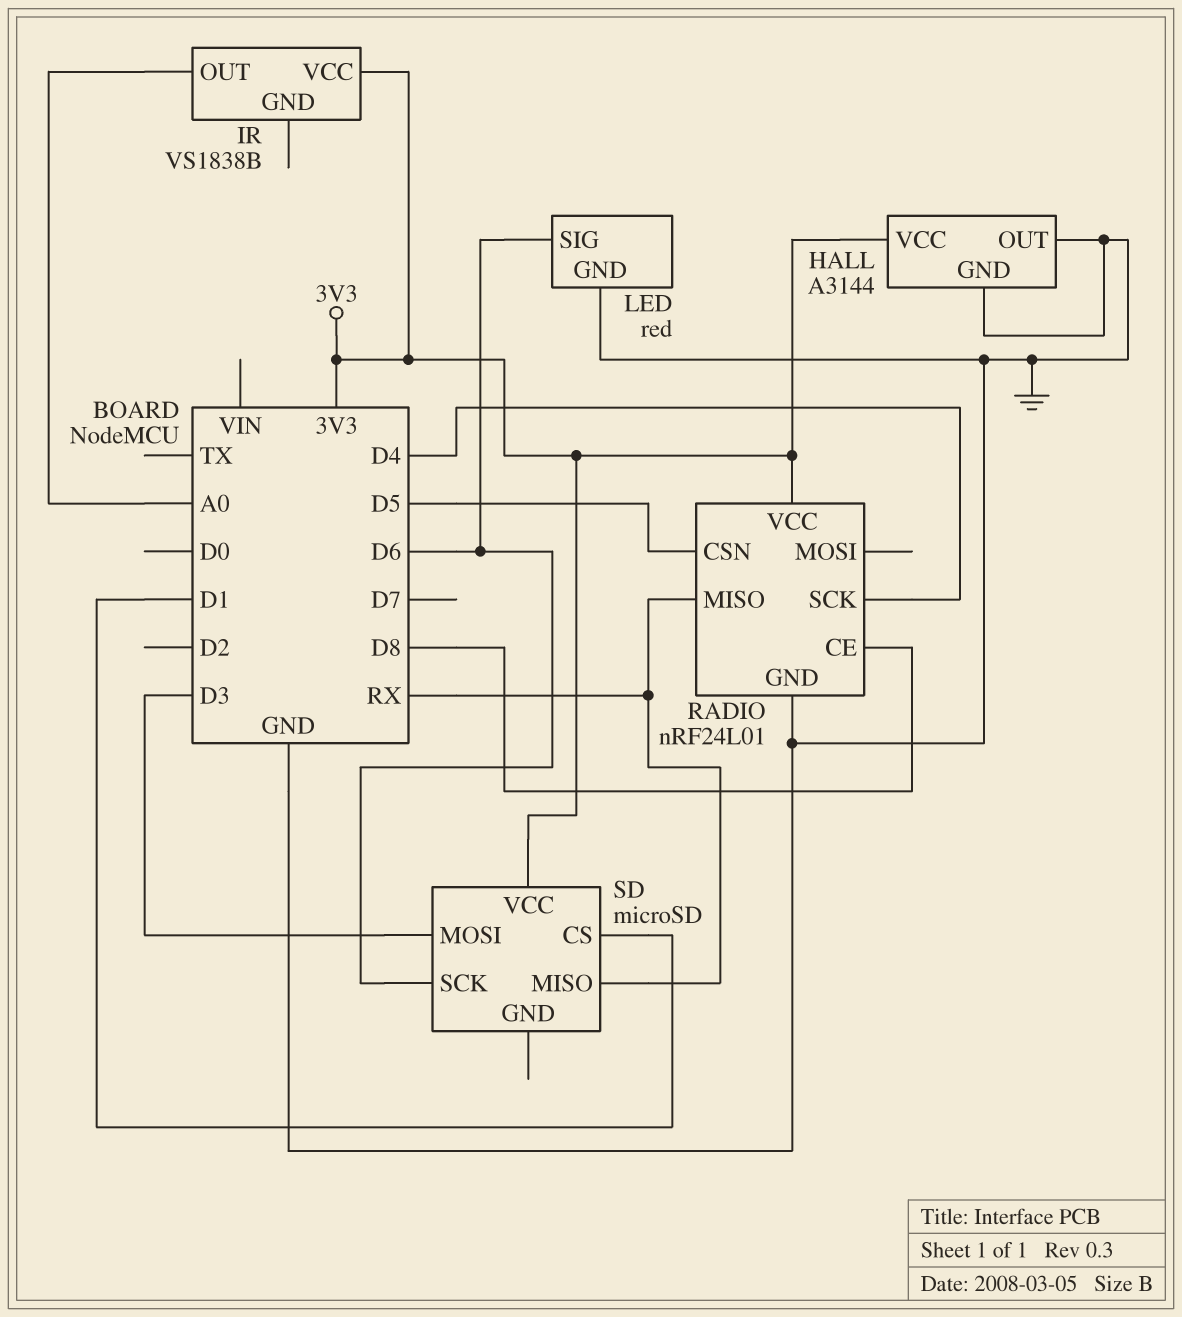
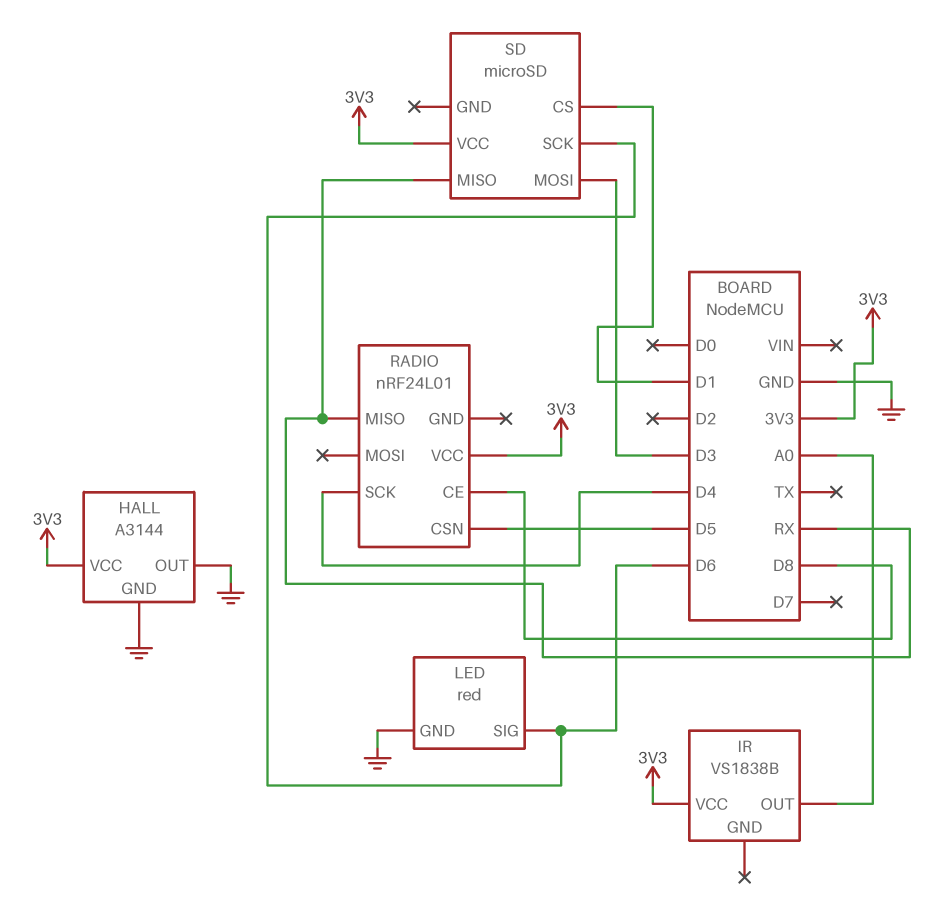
RADIO pin GND: GND -> none

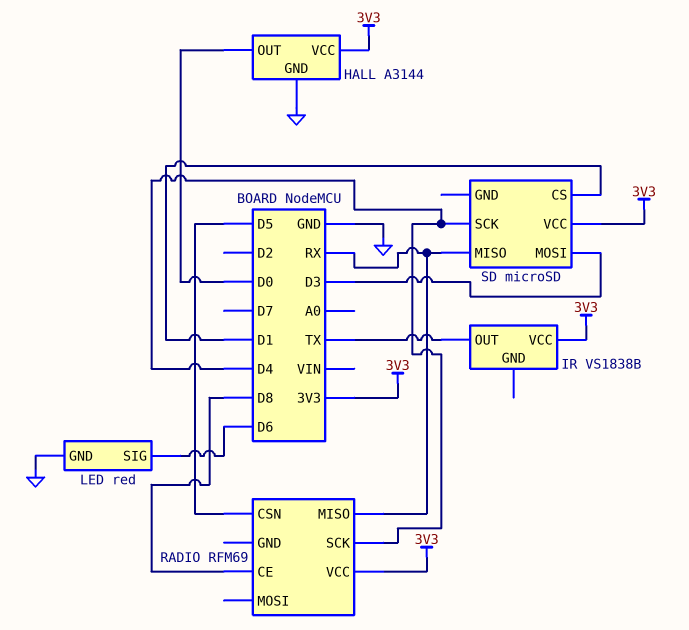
HALL pin OUT: GND -> D0
IR pin OUT: A0 -> TX
RADIO: nRF24L01 -> RFM69
SD pin SCK: D6 -> D4

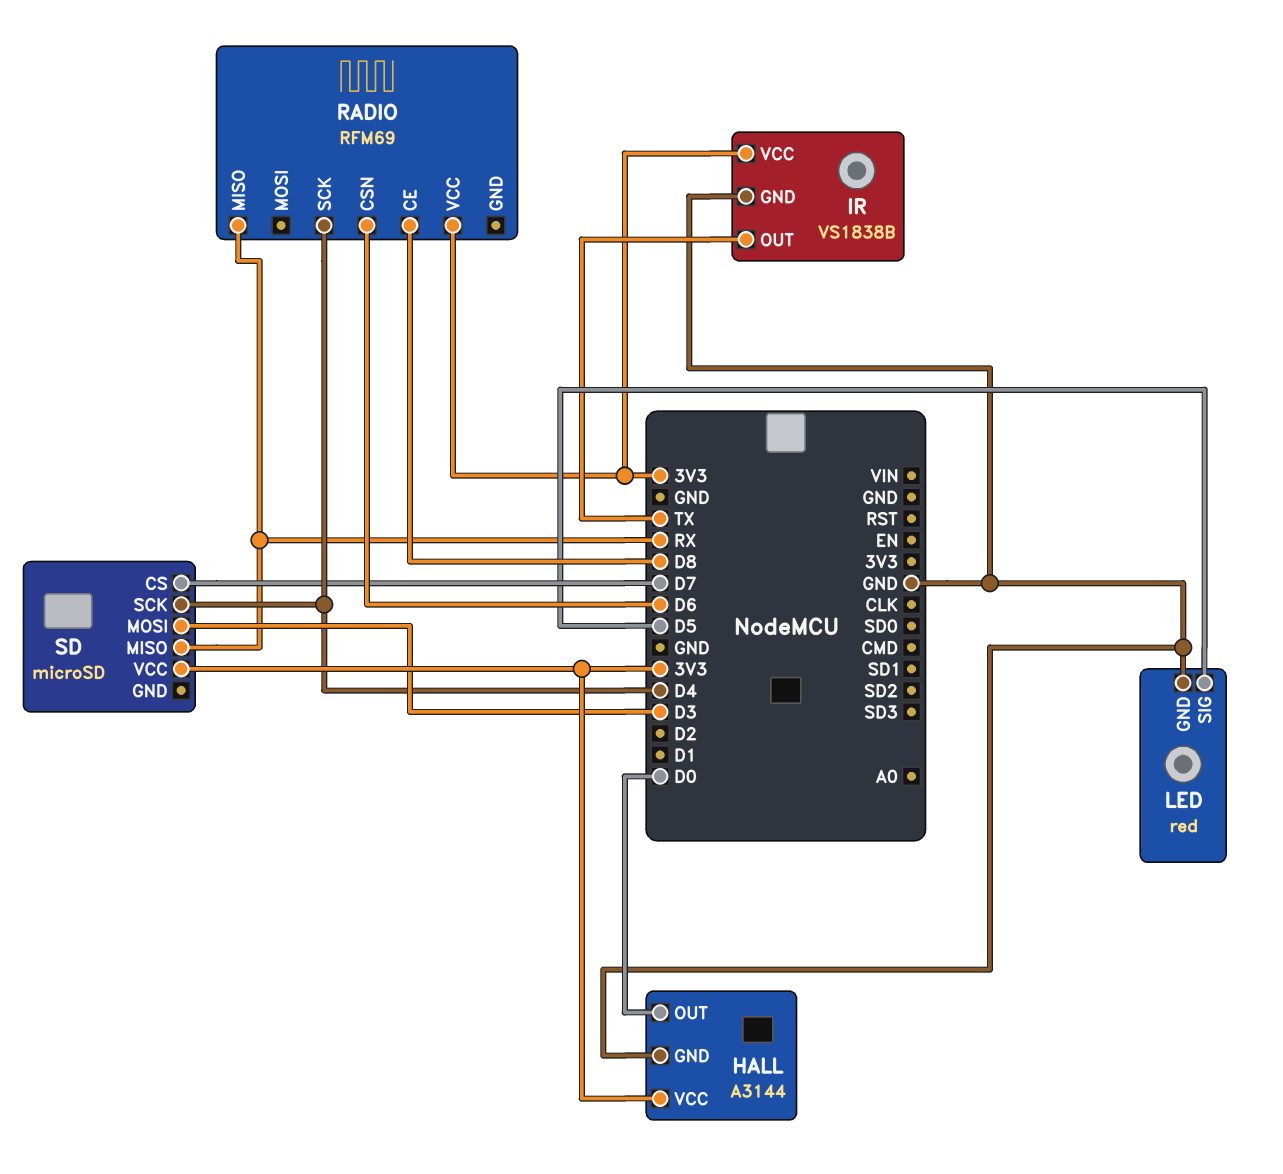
IR pin GND: none -> GND
LED pin SIG: D6 -> D5
RADIO pin CSN: D5 -> D6
SD pin CS: D1 -> D7

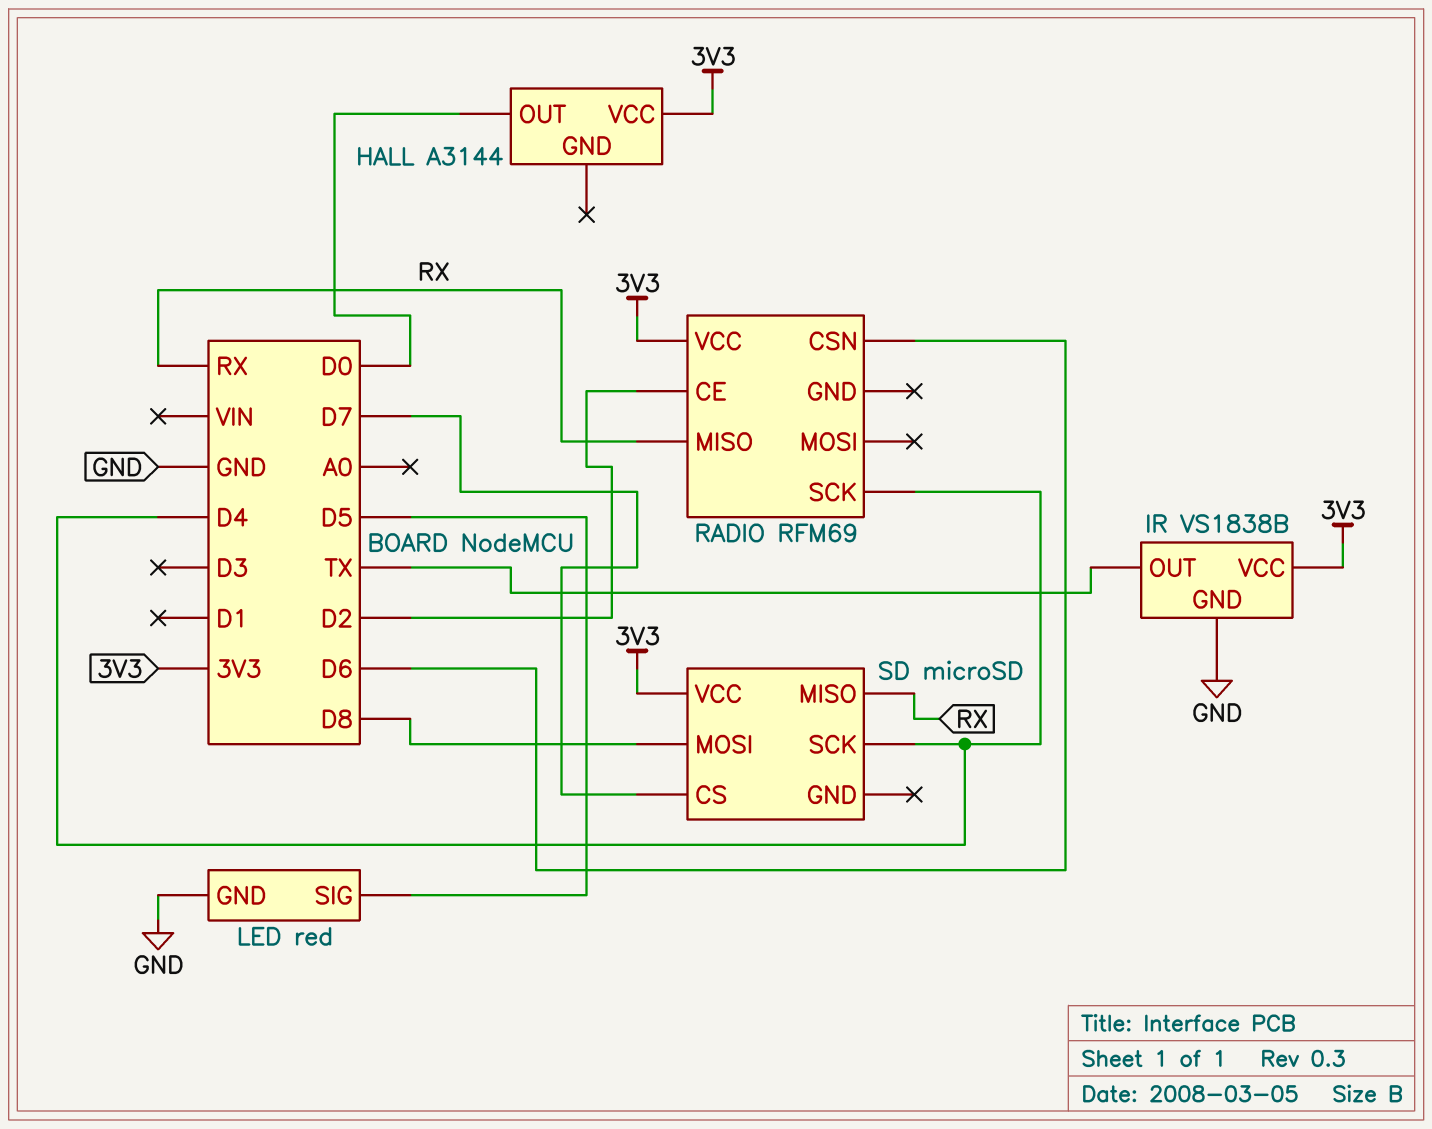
HALL pin GND: GND -> none
RADIO pin CE: D8 -> D2
SD pin MOSI: D3 -> D8

